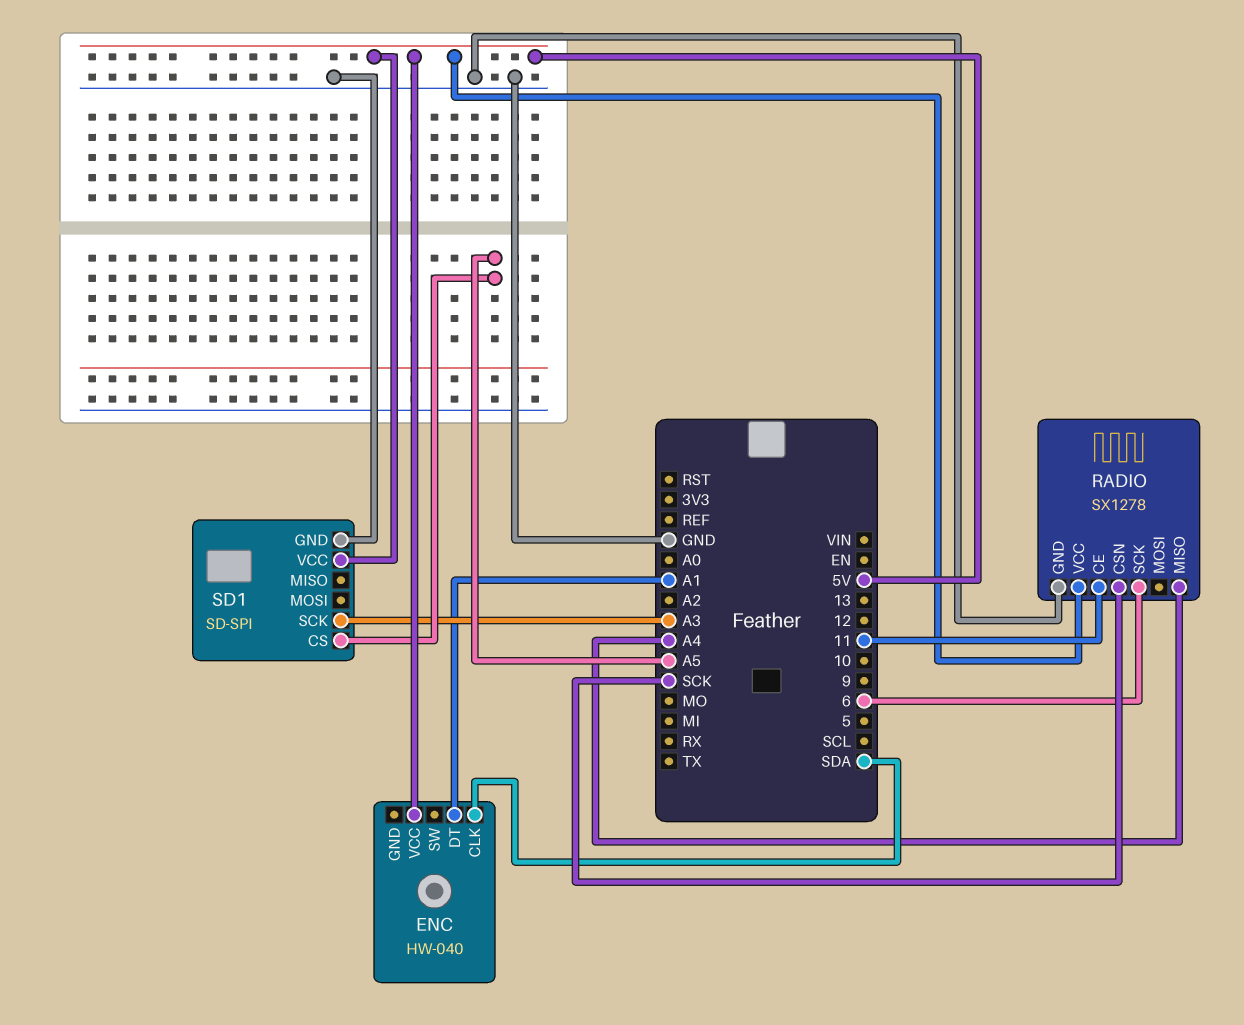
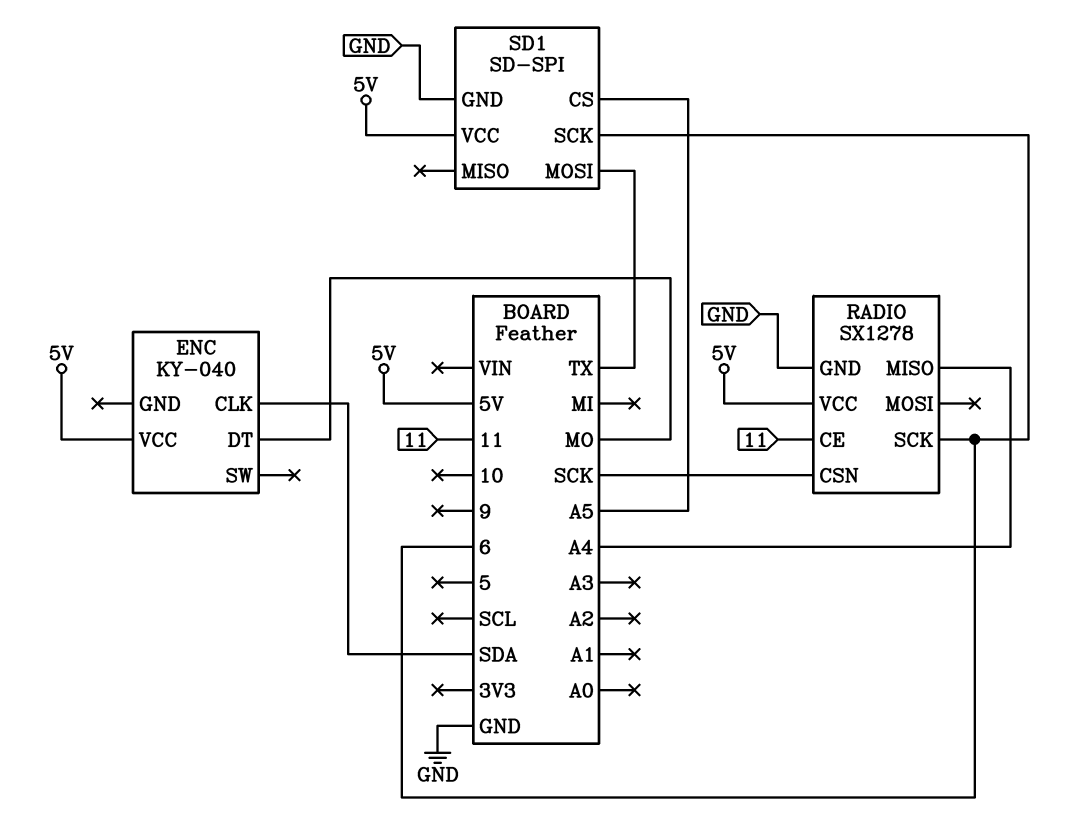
ENC: HW-040 -> KY-040
ENC pin DT: A1 -> MO
SD1 pin MOSI: none -> TX
SD1 pin SCK: A3 -> 6

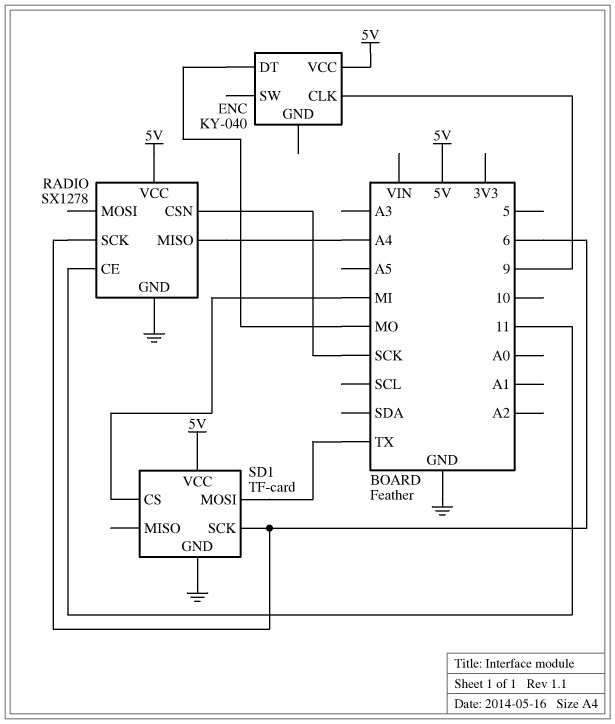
ENC pin CLK: SDA -> 9
SD1: SD-SPI -> TF-card
SD1 pin CS: A5 -> MI

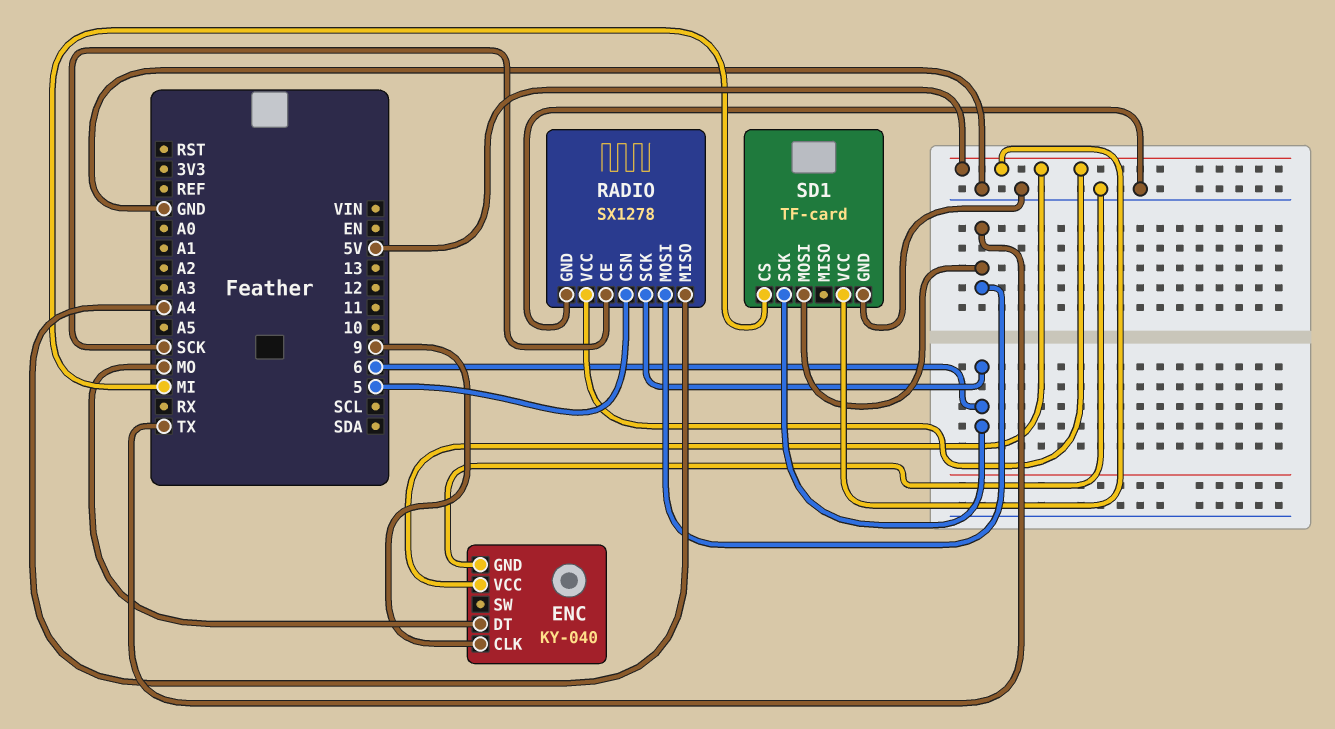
ENC pin GND: none -> GND
RADIO pin CE: 11 -> SCK
RADIO pin CSN: SCK -> 5
RADIO pin MOSI: none -> TX

